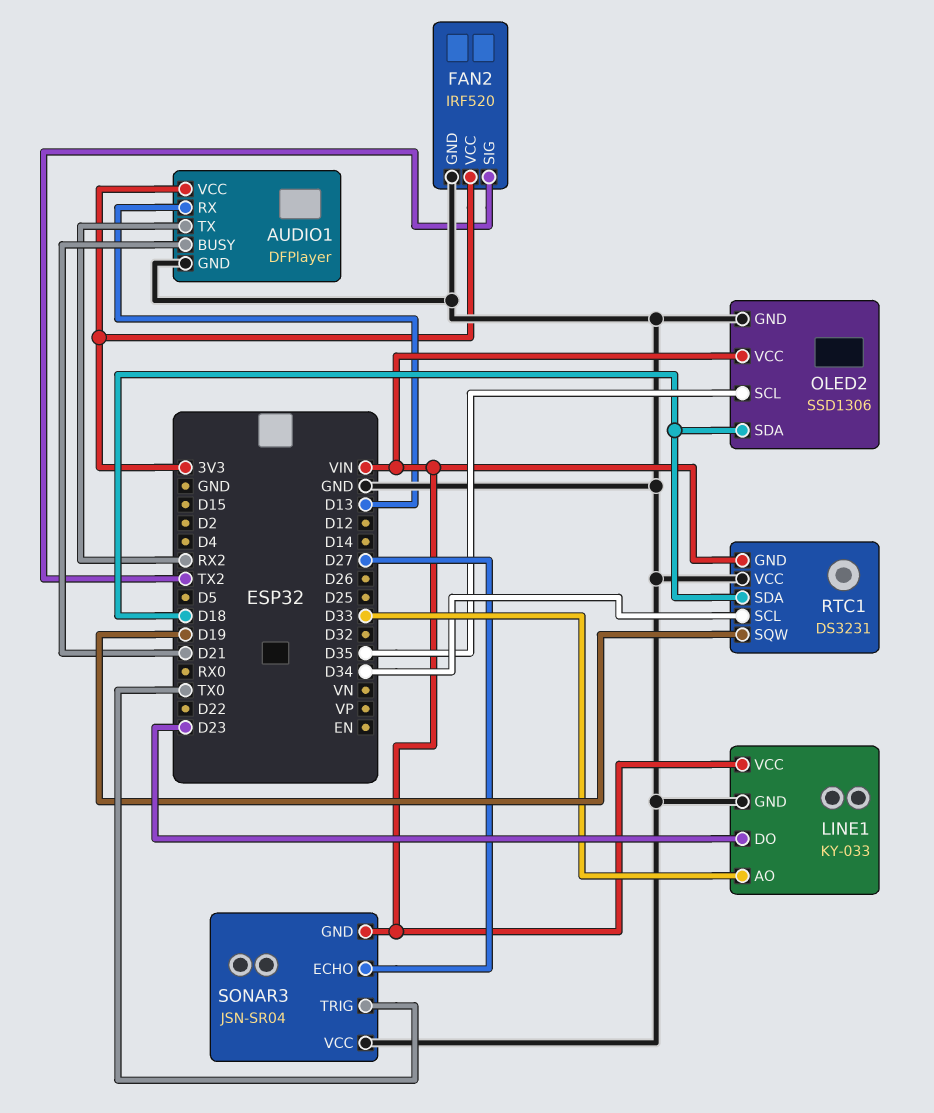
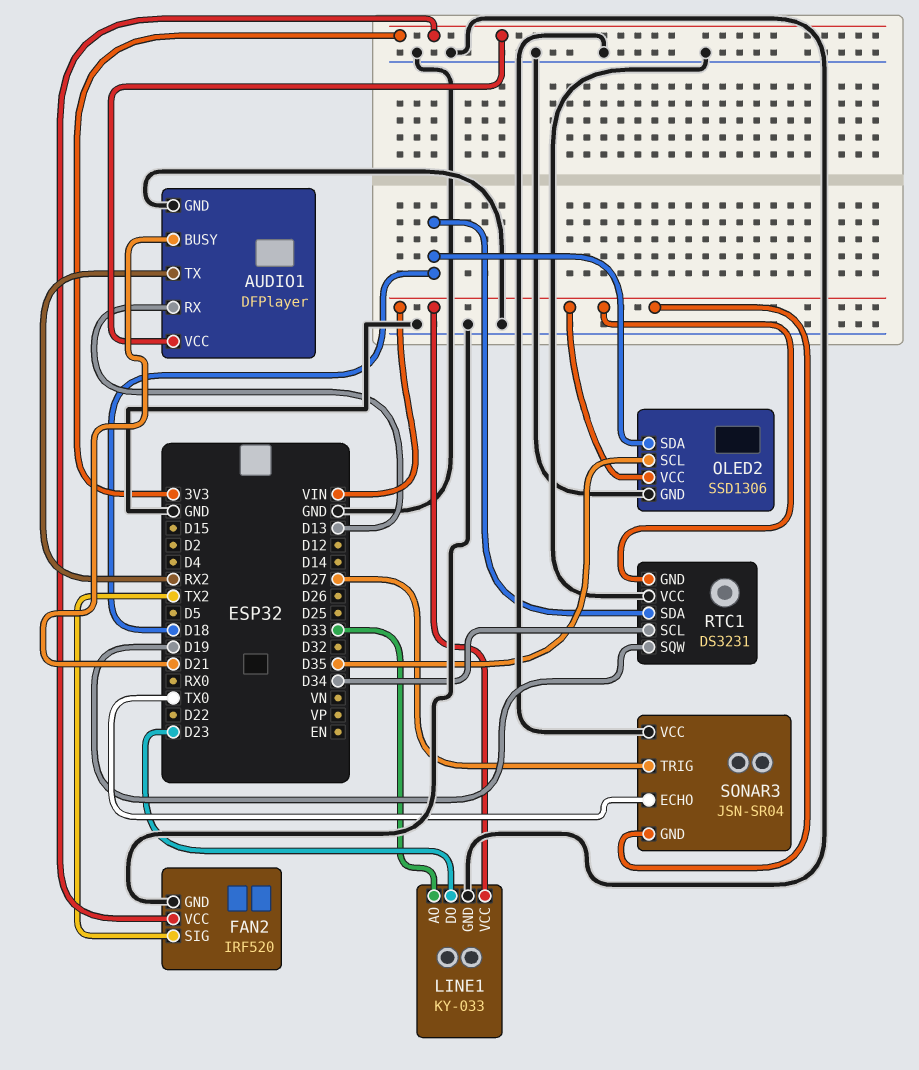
SONAR3 pin ECHO: D27 -> TX0
SONAR3 pin TRIG: TX0 -> D27

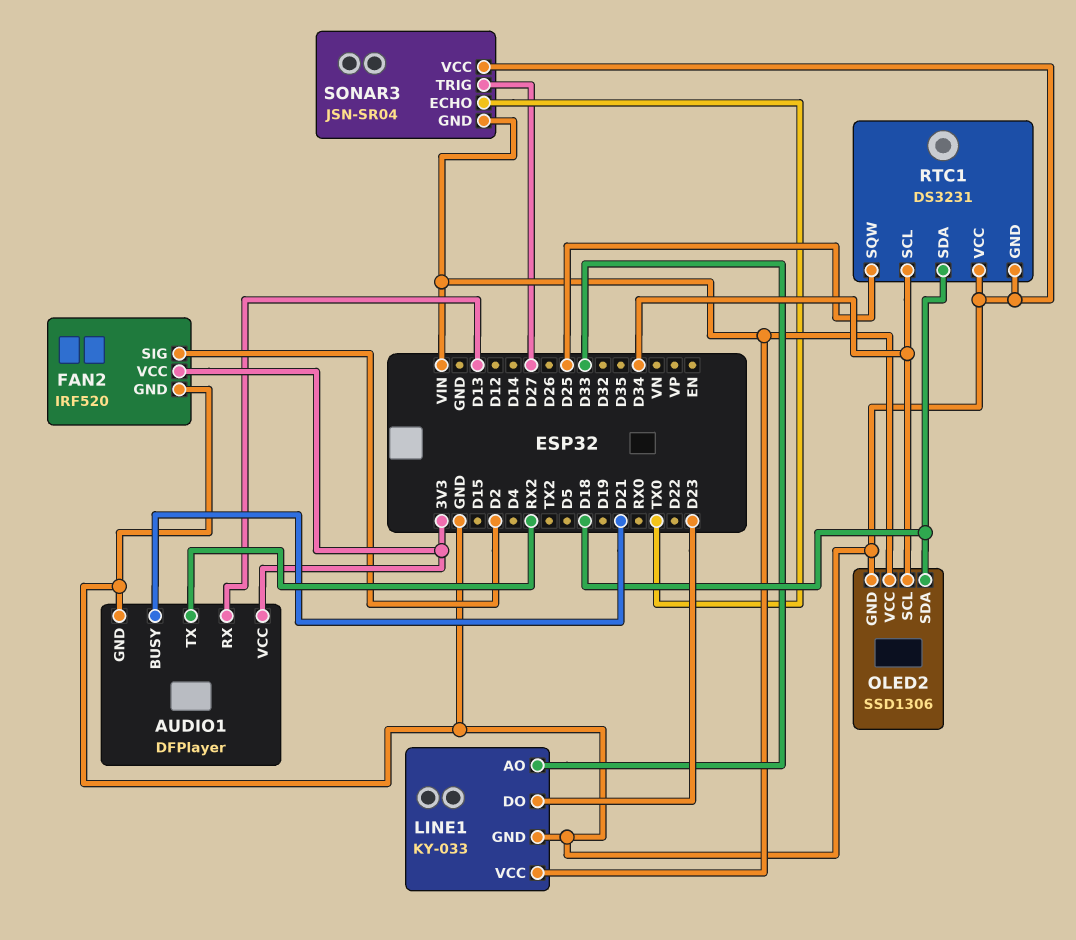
FAN2 pin SIG: TX2 -> D2
OLED2 pin SCL: D35 -> D34
RTC1 pin GND: VIN -> GND
RTC1 pin SQW: D19 -> D25

